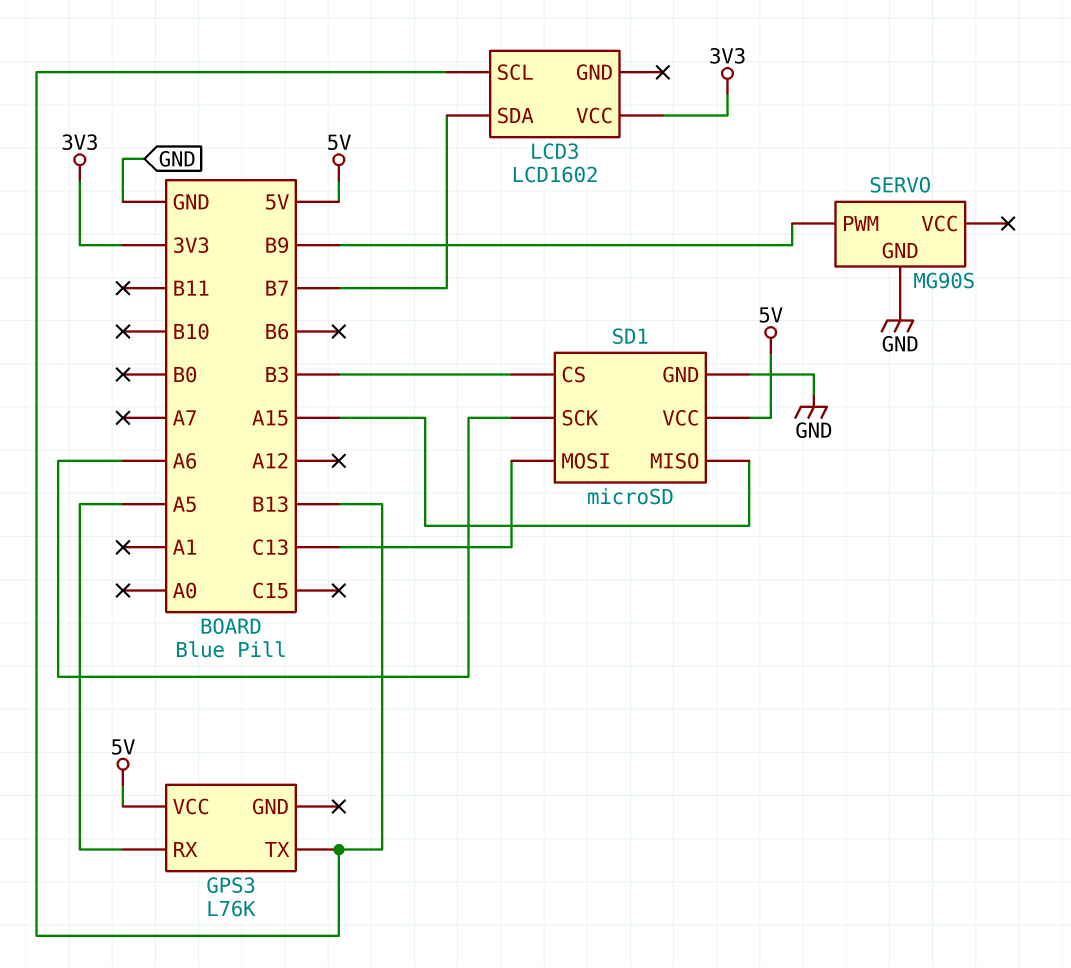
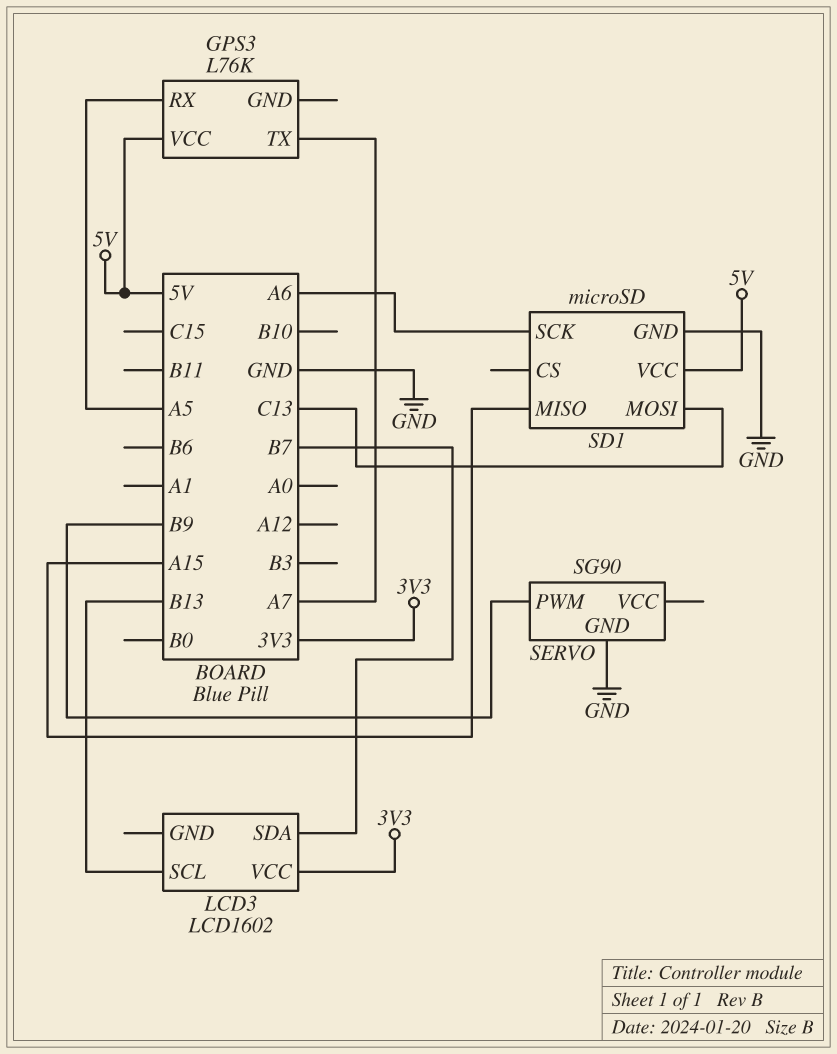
GPS3 pin TX: B13 -> A7
SD1 pin CS: B3 -> none
SERVO: MG90S -> SG90

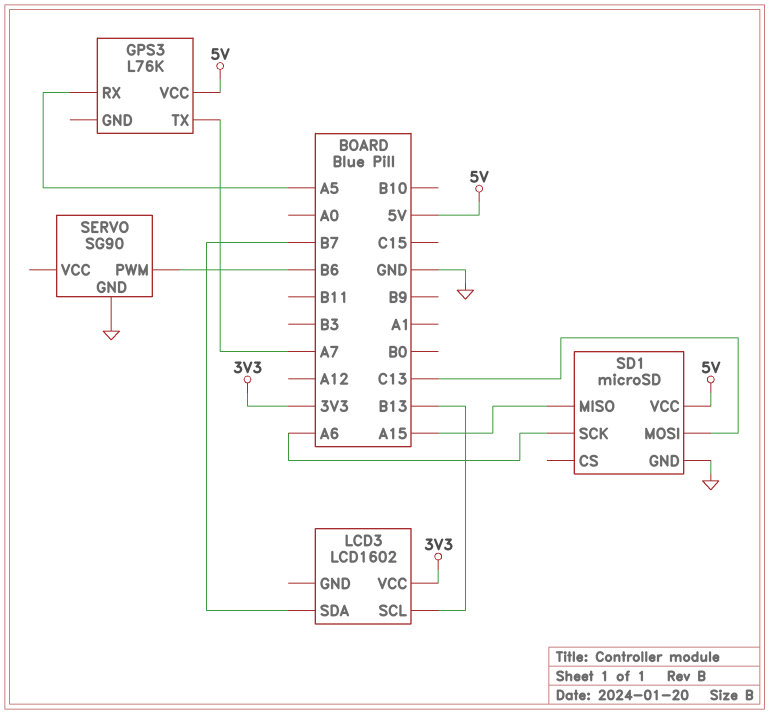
SERVO pin PWM: B9 -> B6

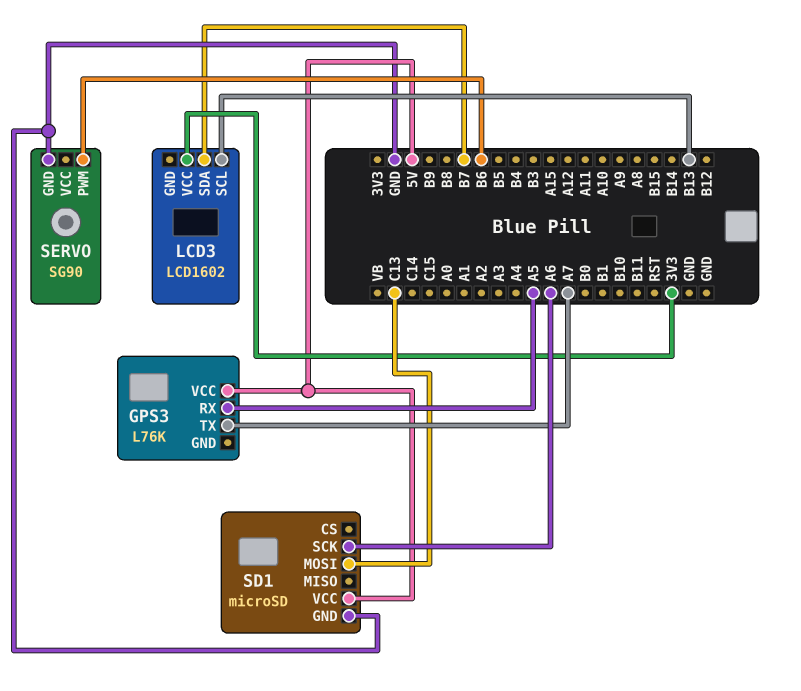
SD1 pin MISO: A15 -> none

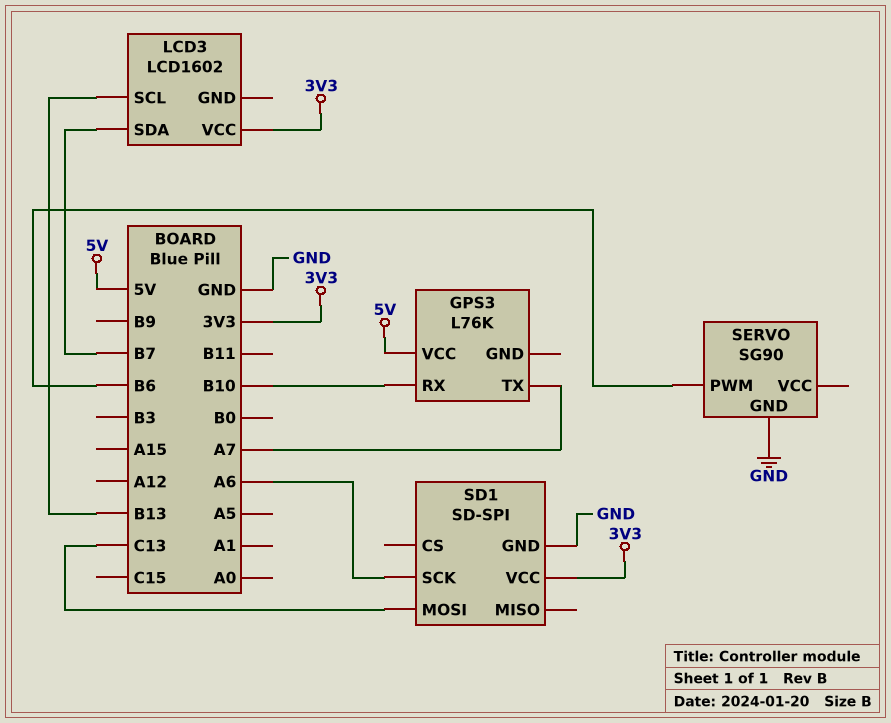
GPS3 pin RX: A5 -> B10
SD1: microSD -> SD-SPI
SD1 pin VCC: 5V -> 3V3

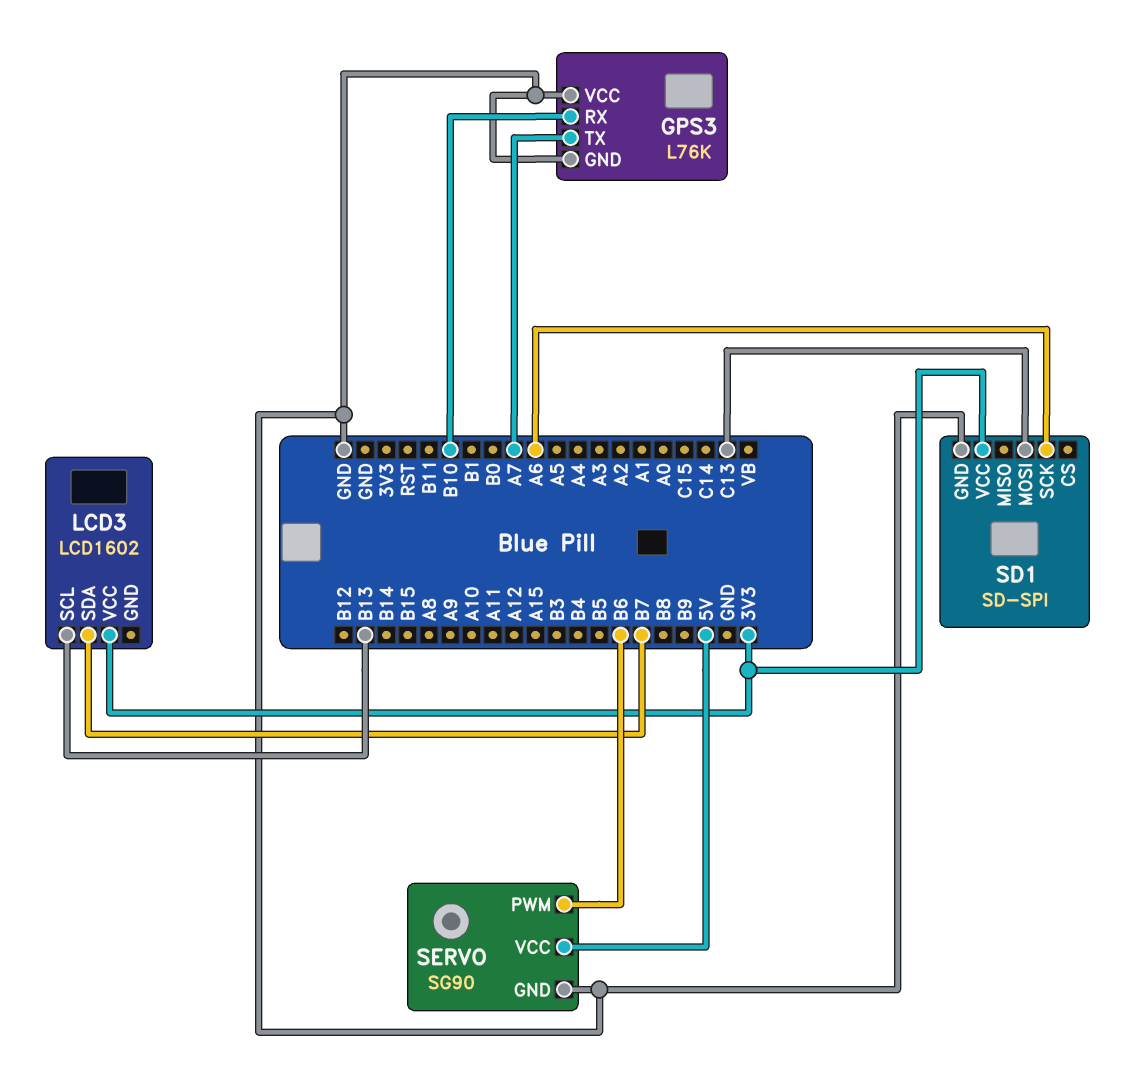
GPS3 pin GND: none -> GND
GPS3 pin VCC: 5V -> GND
SERVO pin VCC: none -> 5V

